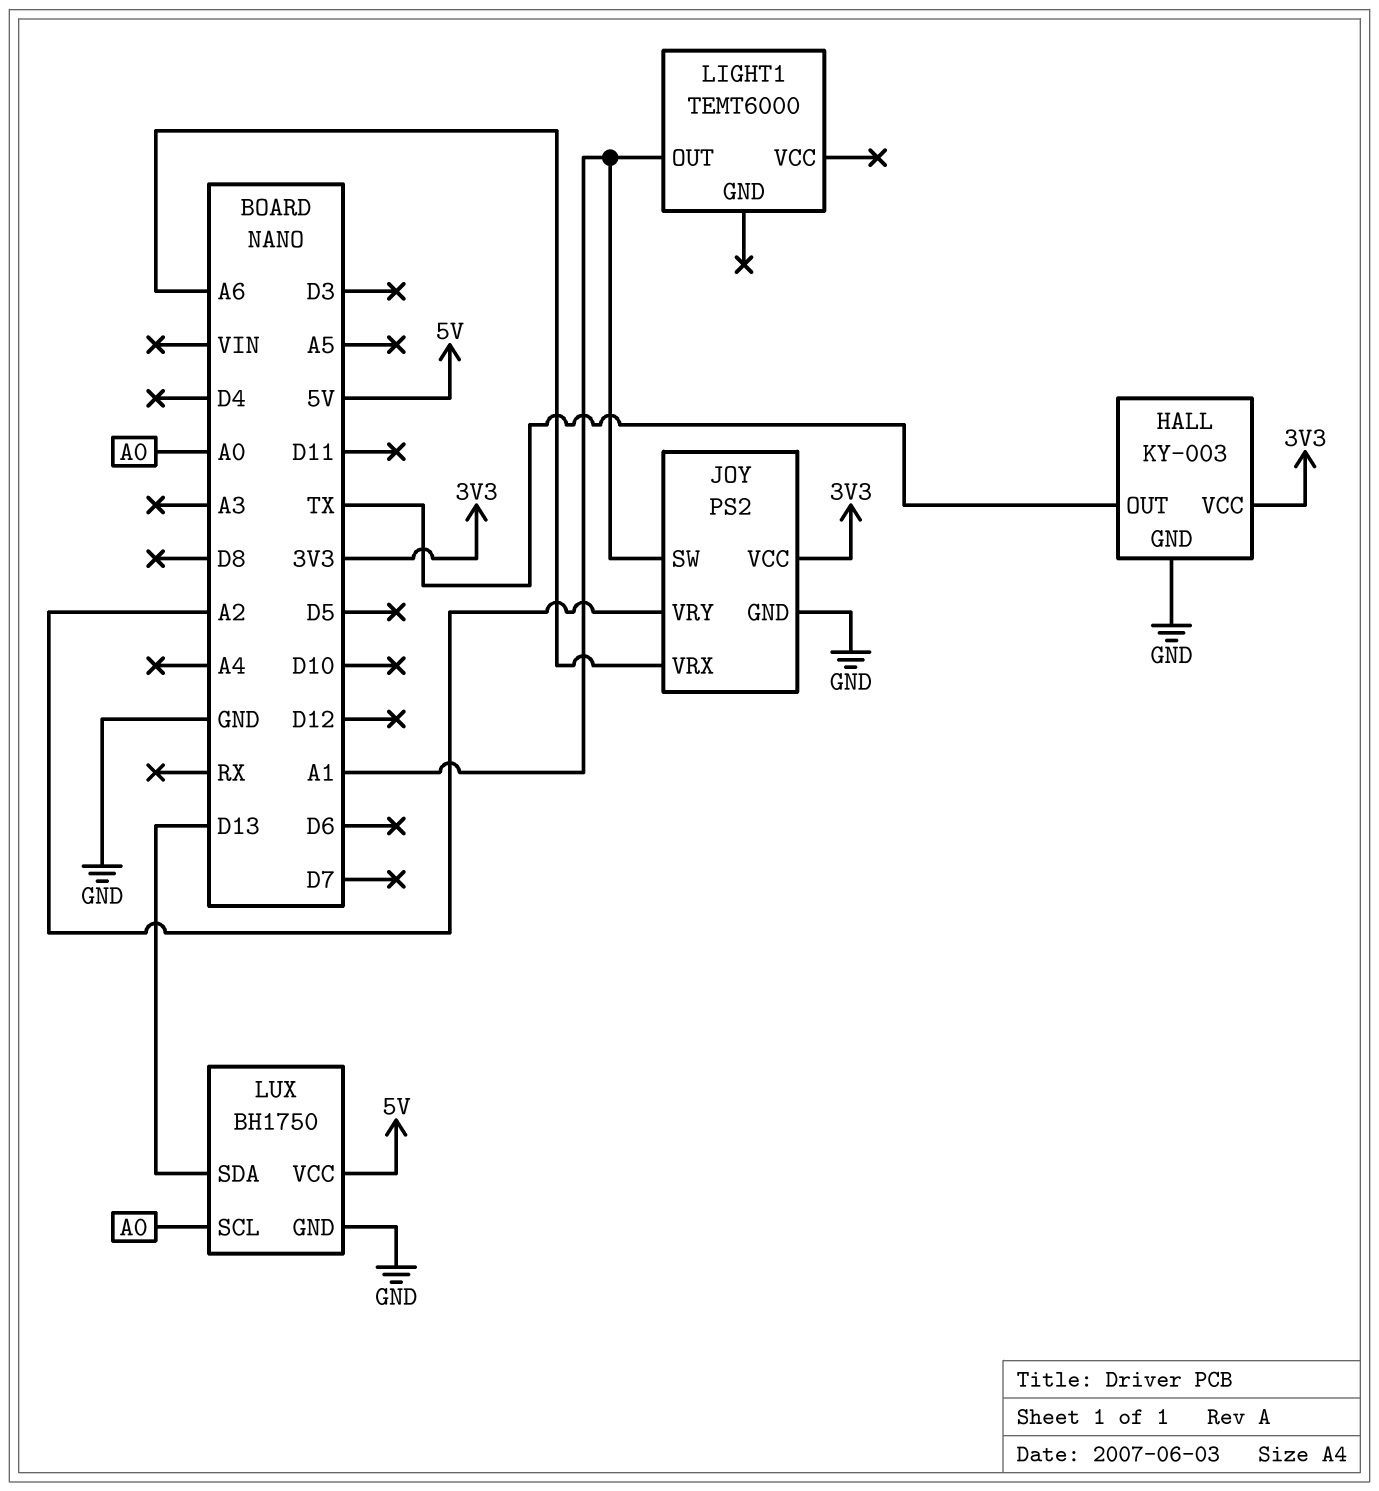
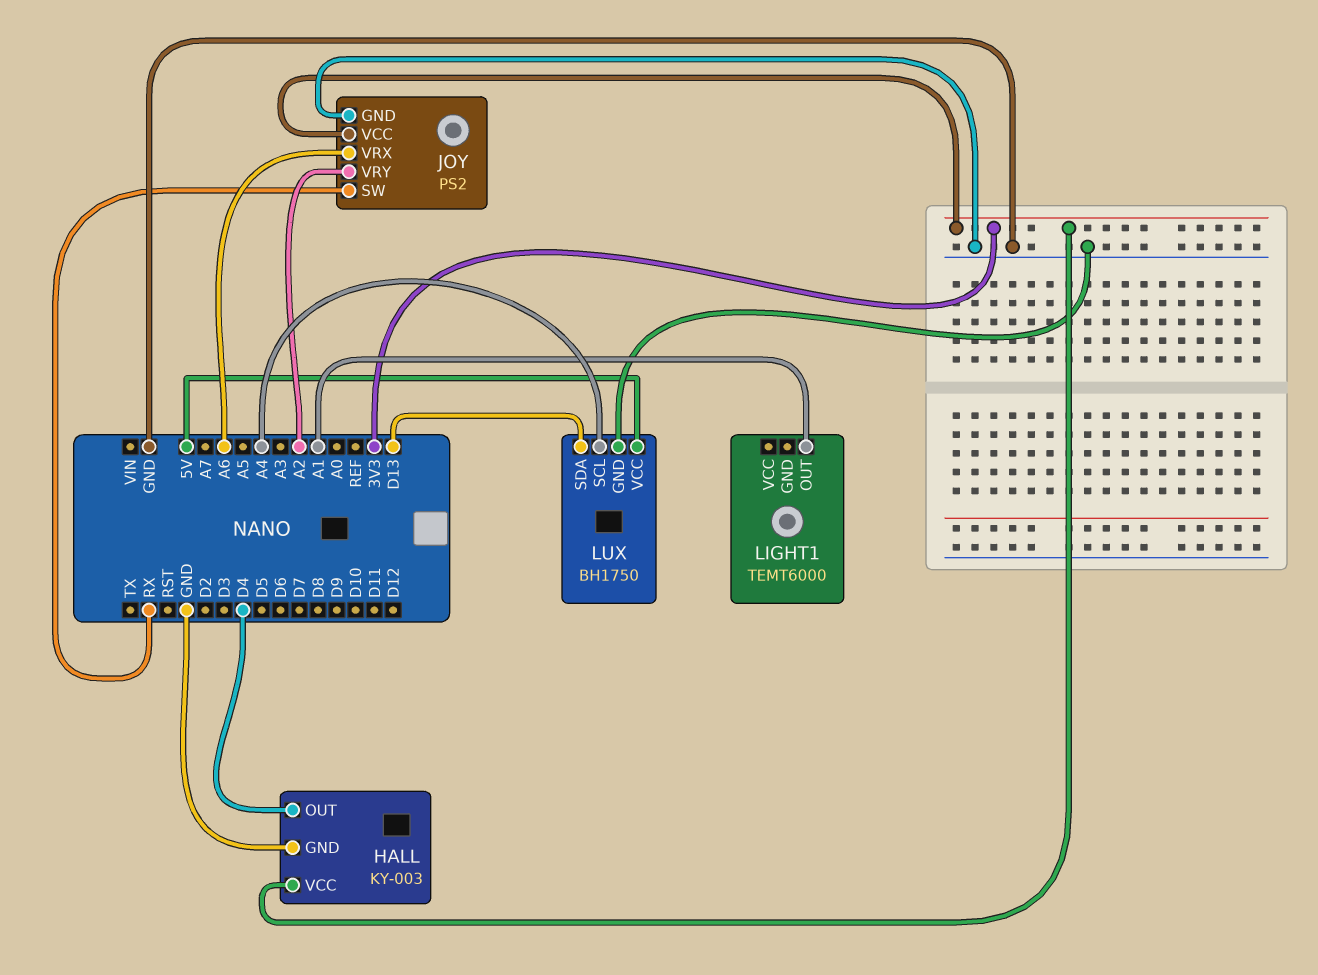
HALL pin OUT: TX -> D4
JOY pin SW: A1 -> RX
LUX pin SCL: A0 -> A4

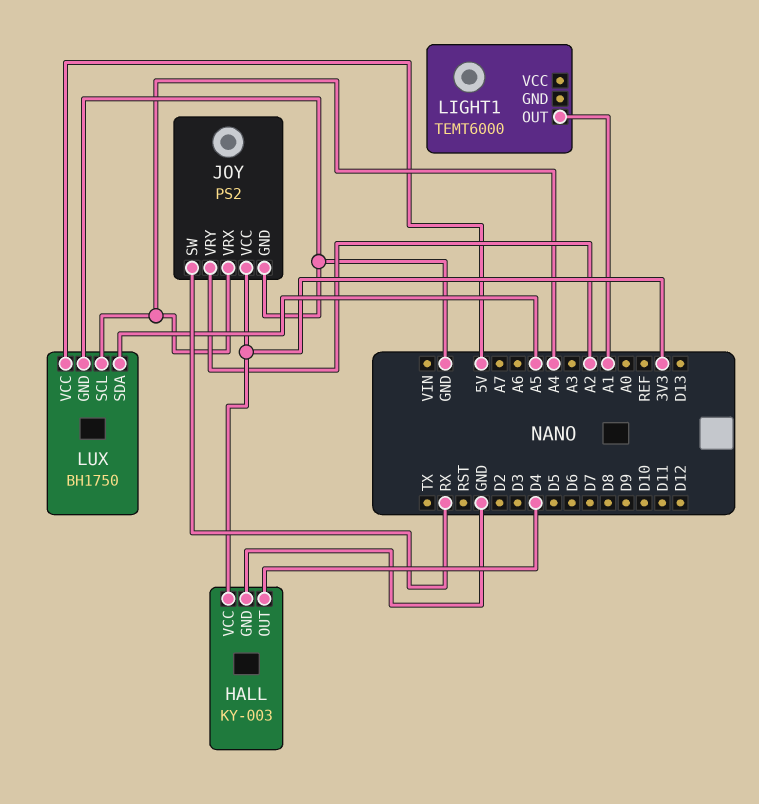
JOY pin VRX: A6 -> A4
LUX pin SDA: D13 -> A5

